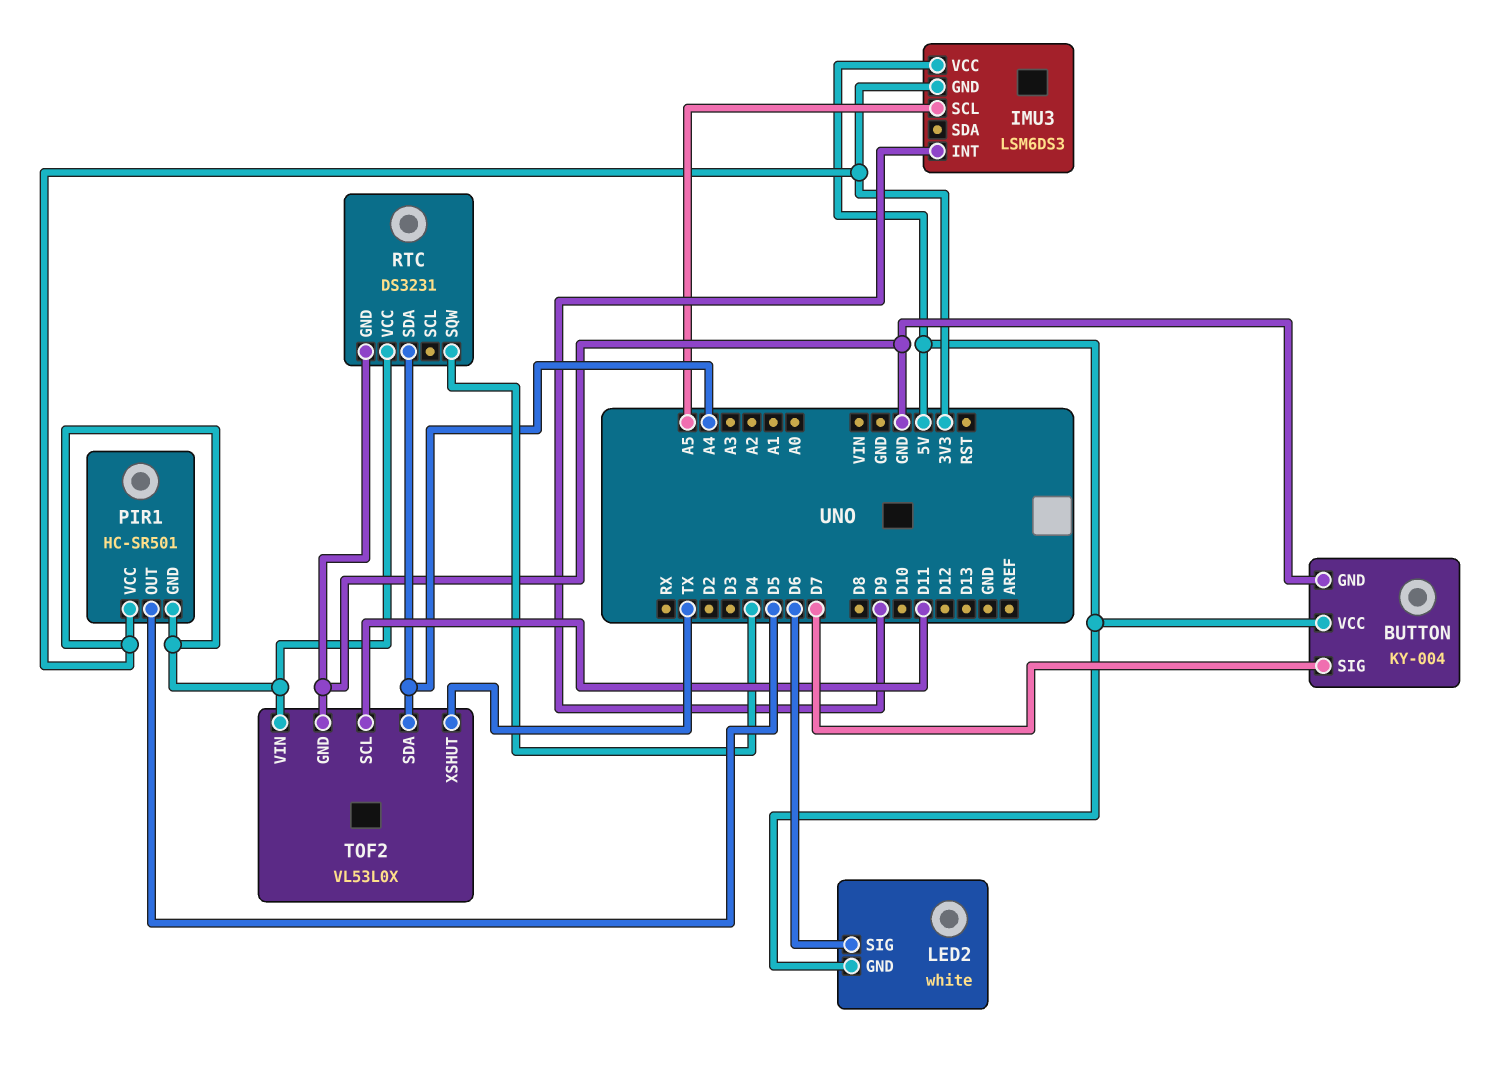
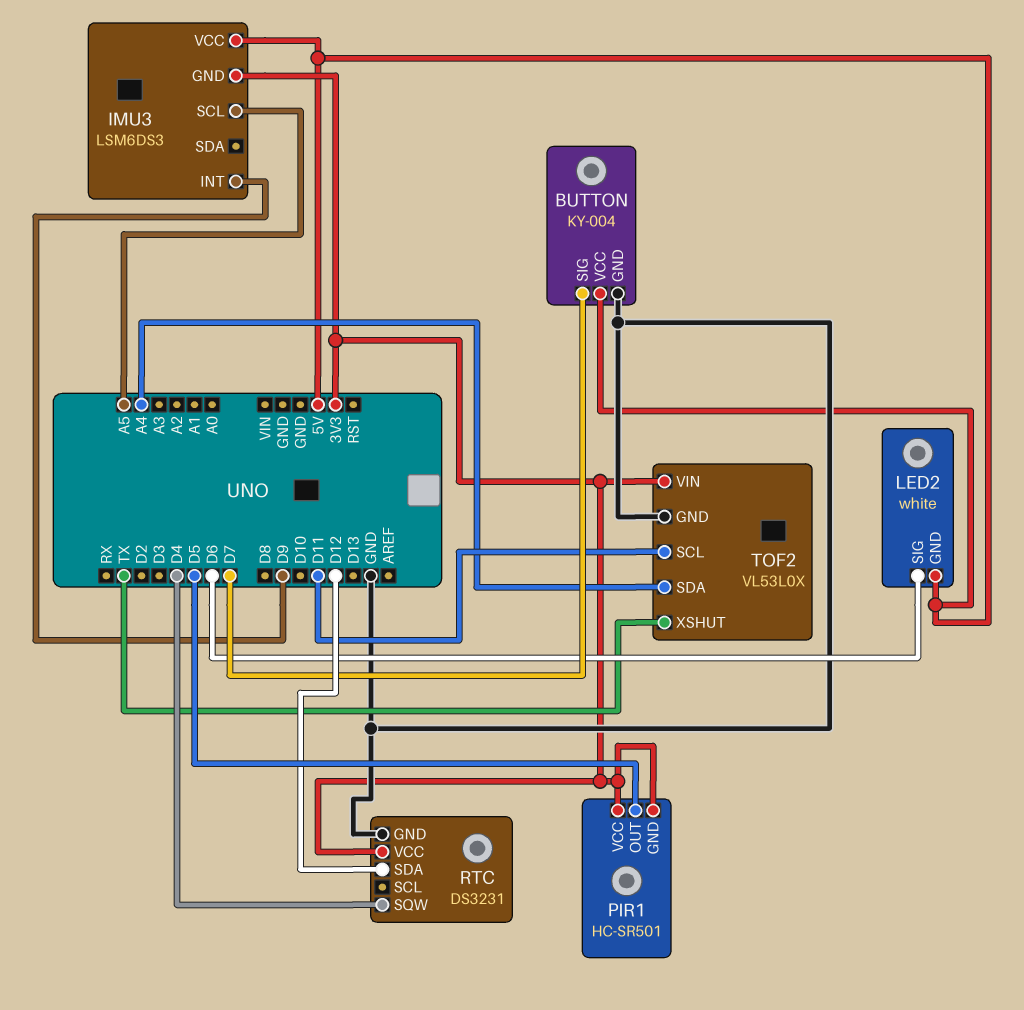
RTC pin SDA: A4 -> D12

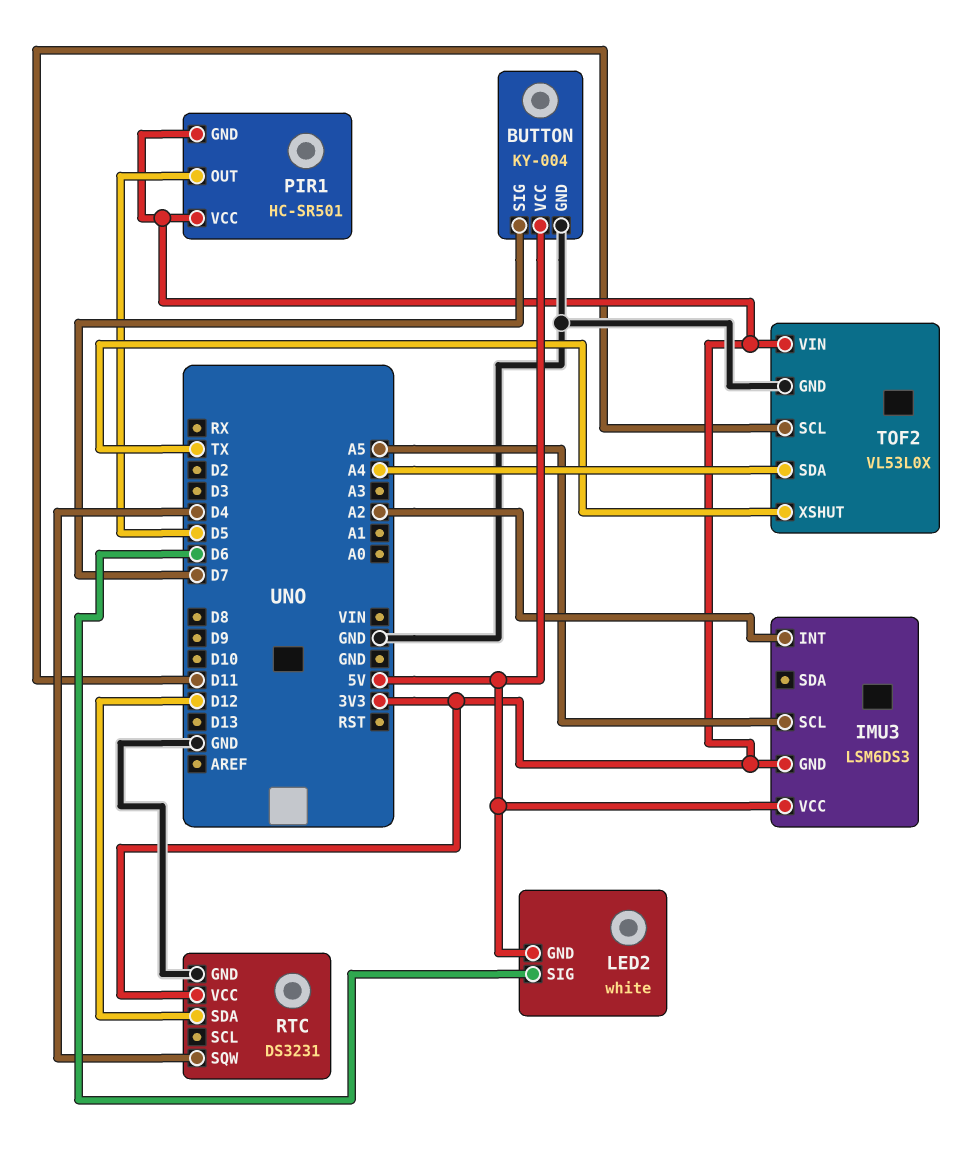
IMU3 pin INT: D9 -> A2

